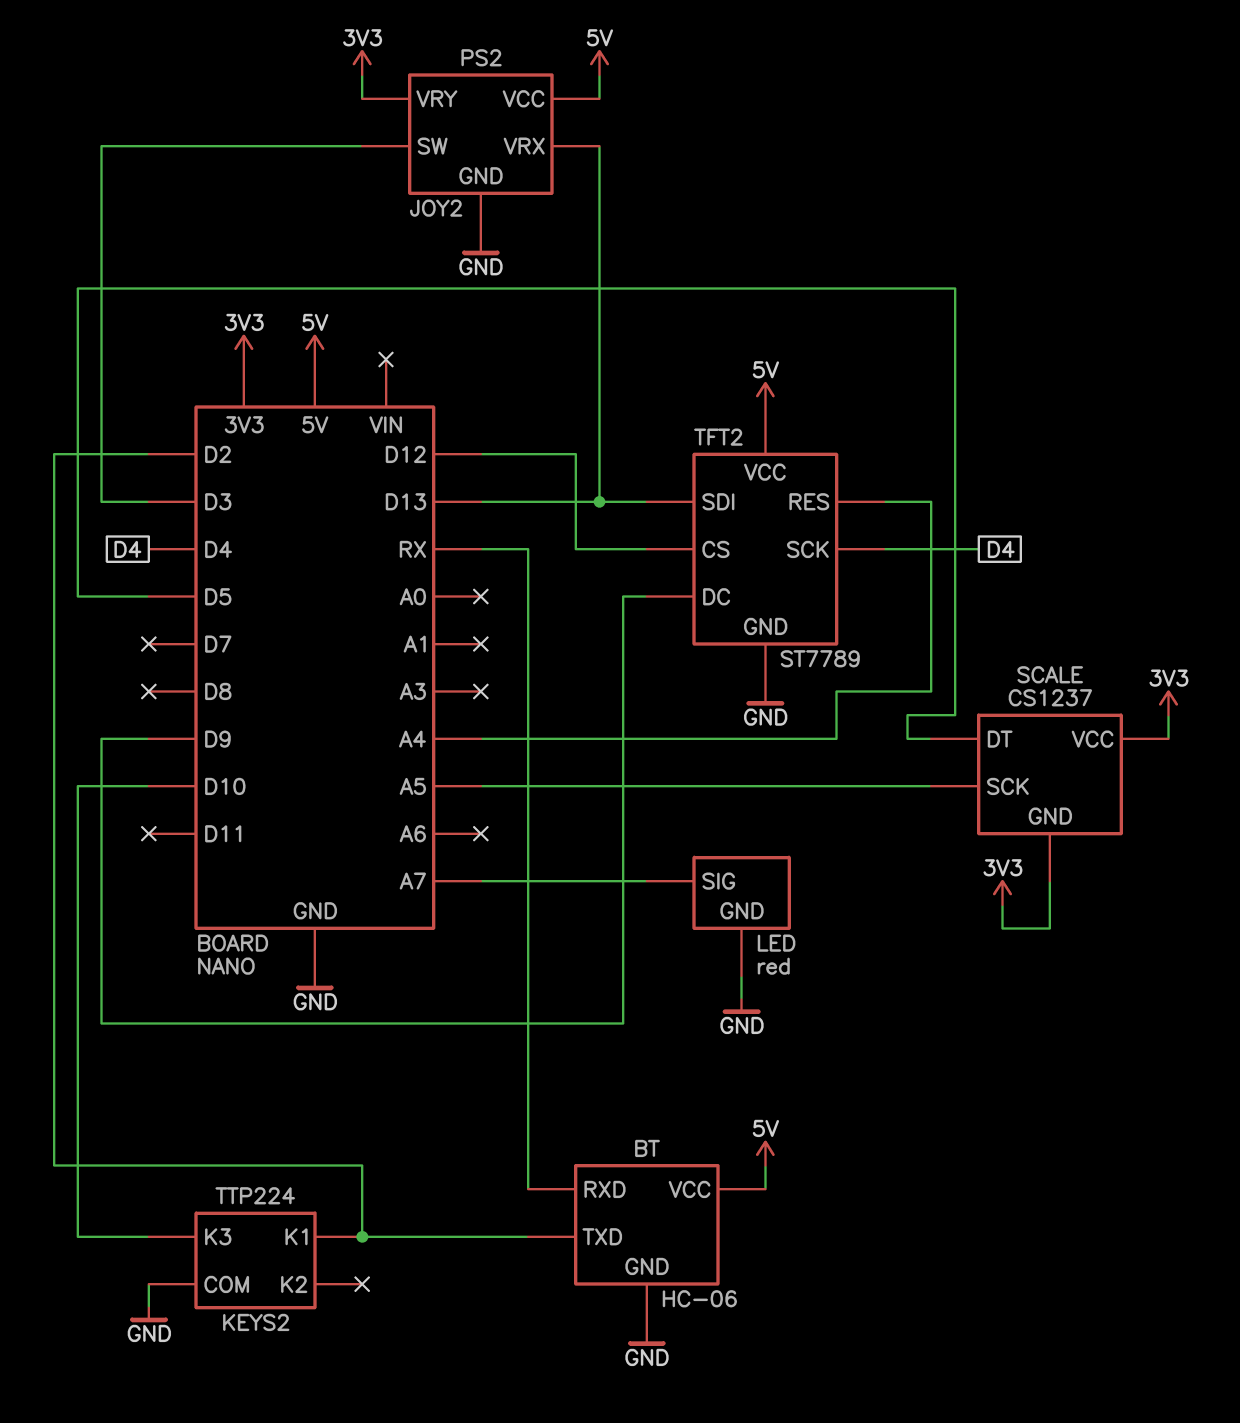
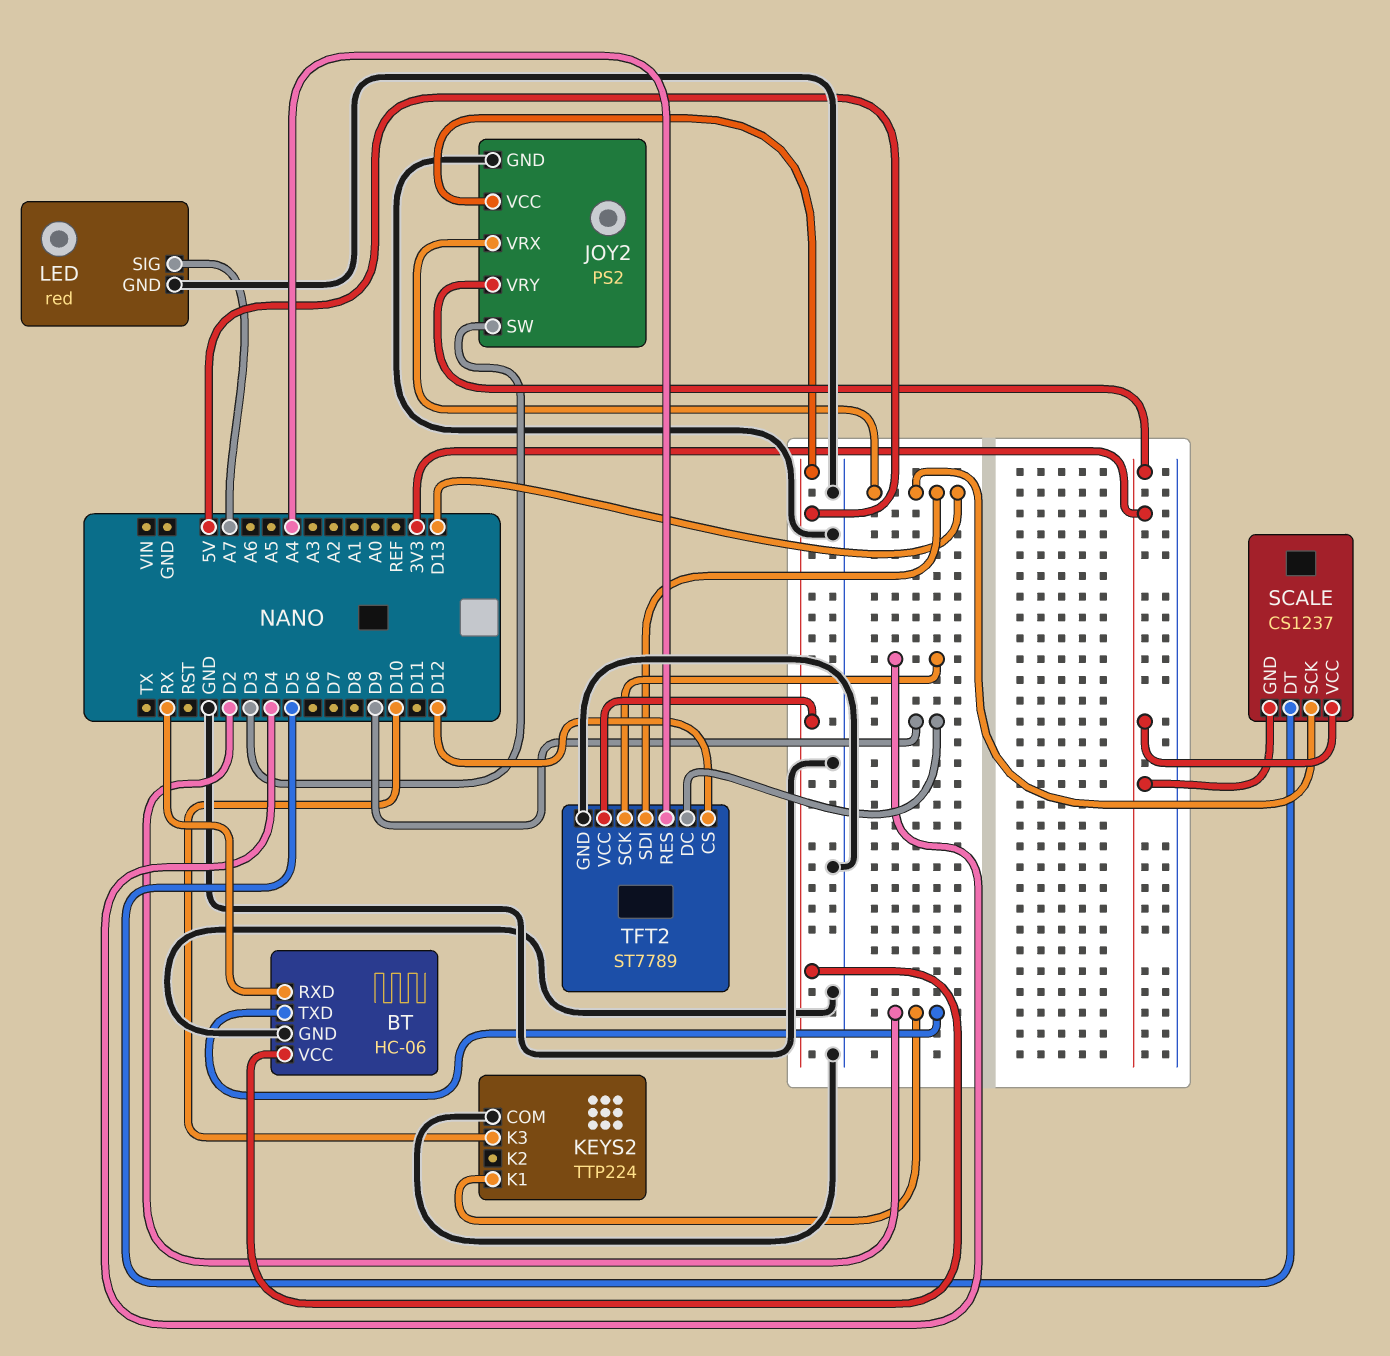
SCALE pin SCK: A5 -> D13

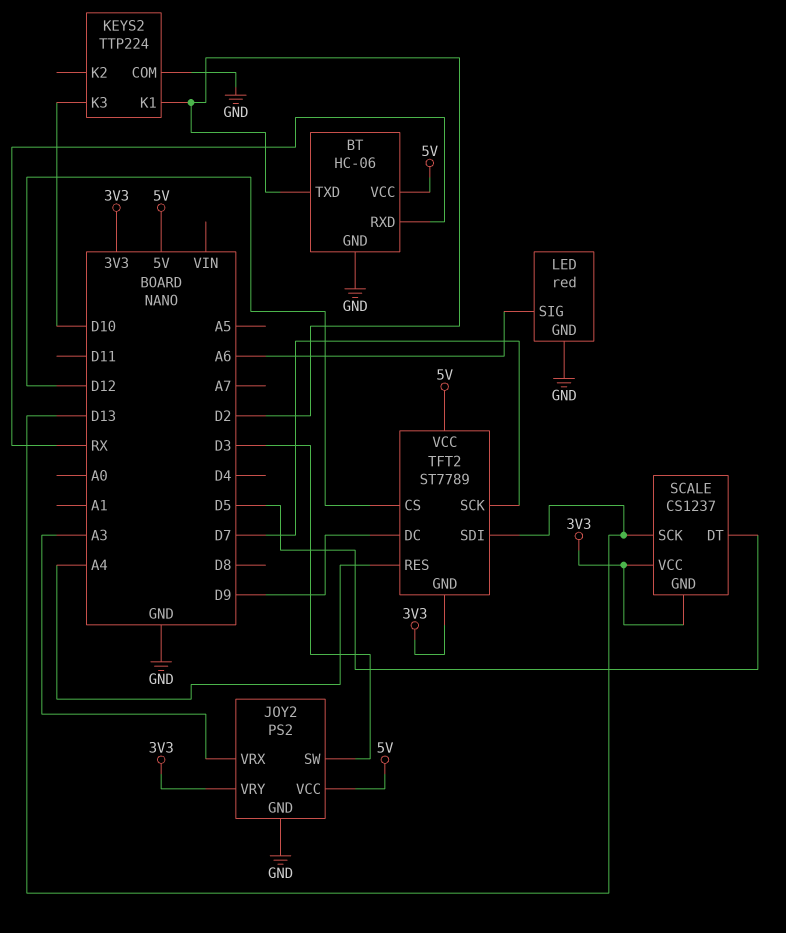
JOY2 pin VRX: D13 -> A3
LED pin SIG: A7 -> A6
TFT2 pin GND: GND -> 3V3
TFT2 pin SCK: D4 -> D7

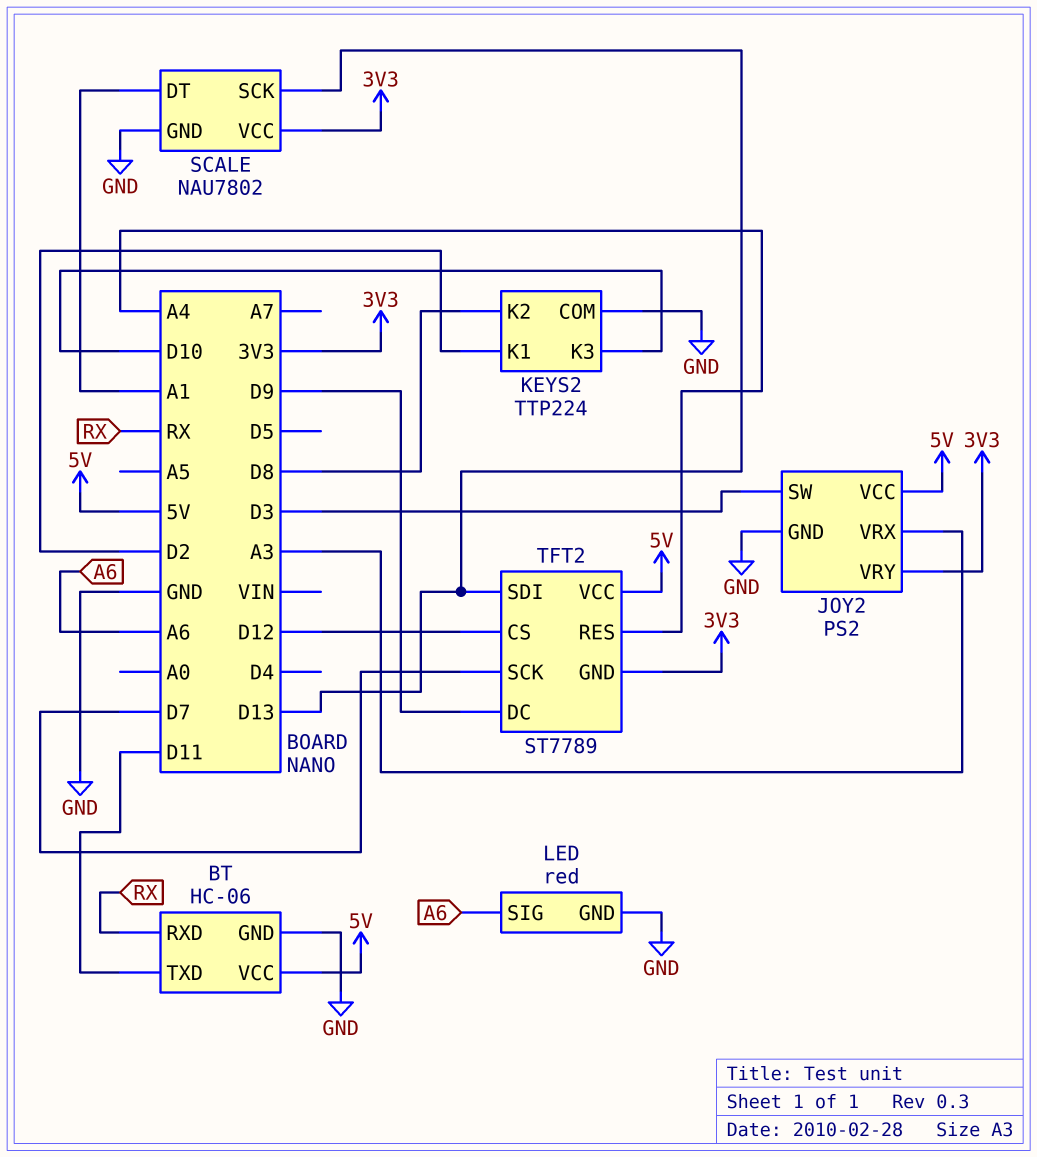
BT pin TXD: D2 -> D11
KEYS2 pin K2: none -> D8
SCALE: CS1237 -> NAU7802
SCALE pin DT: D5 -> A1
SCALE pin GND: 3V3 -> GND

